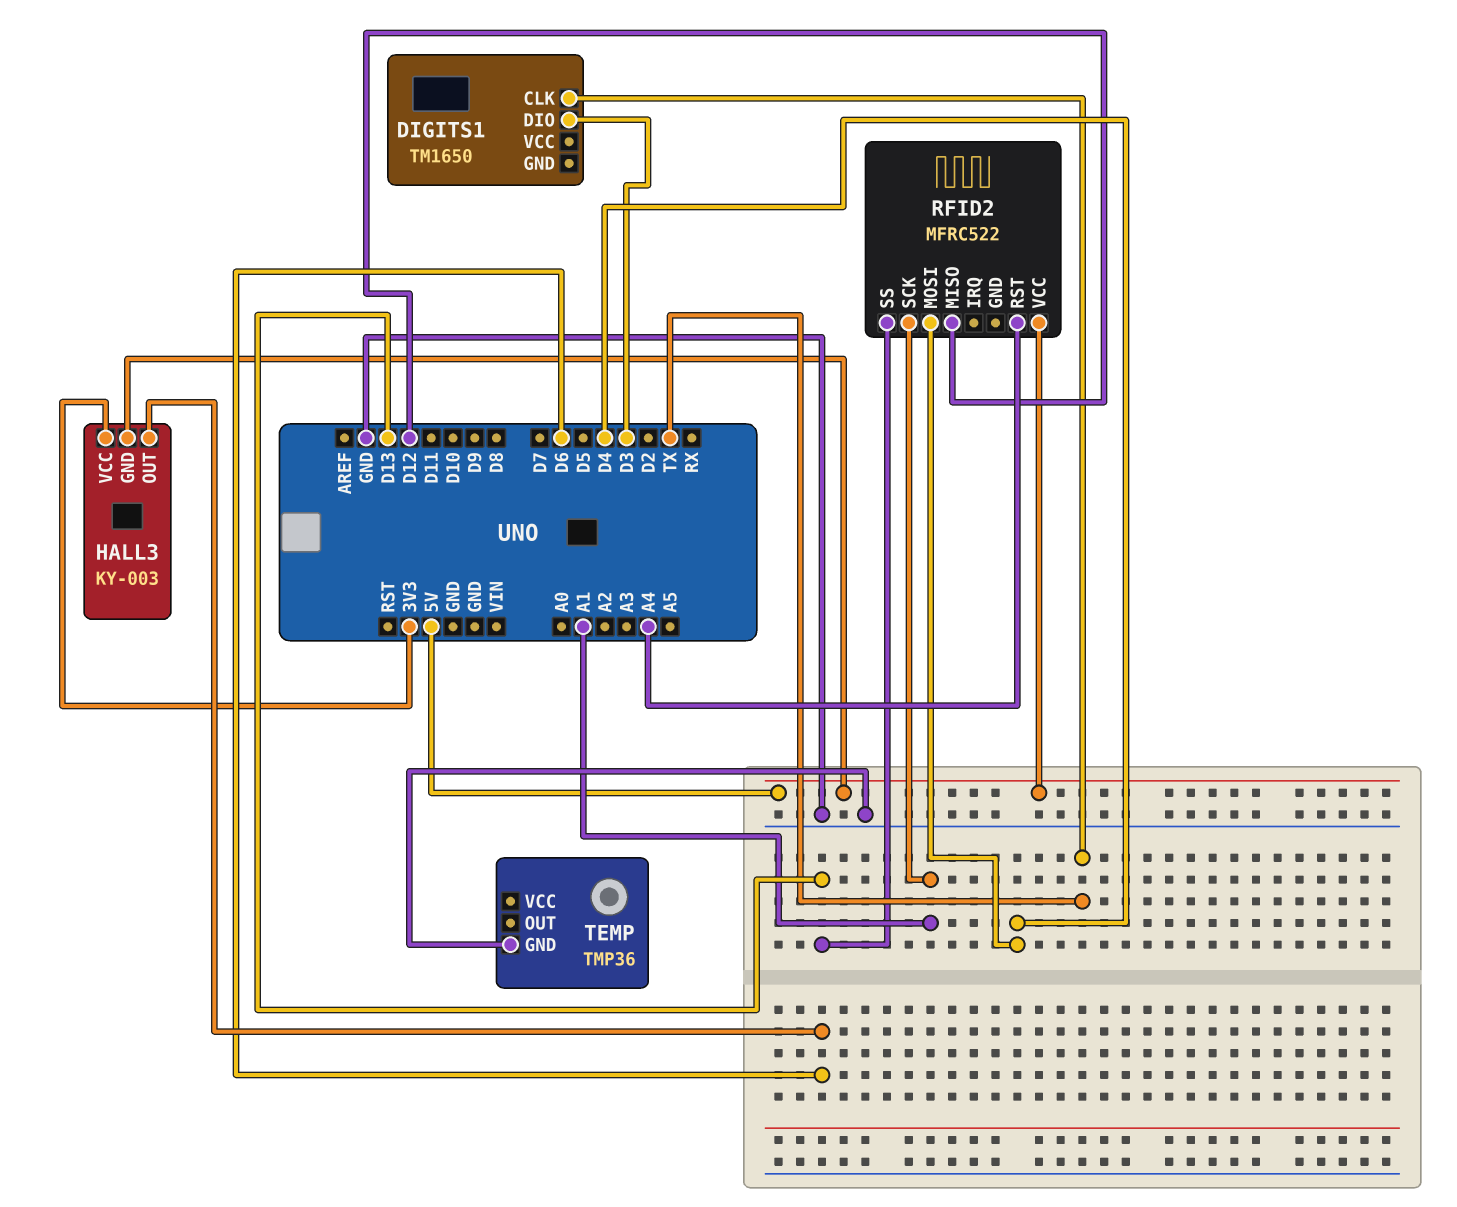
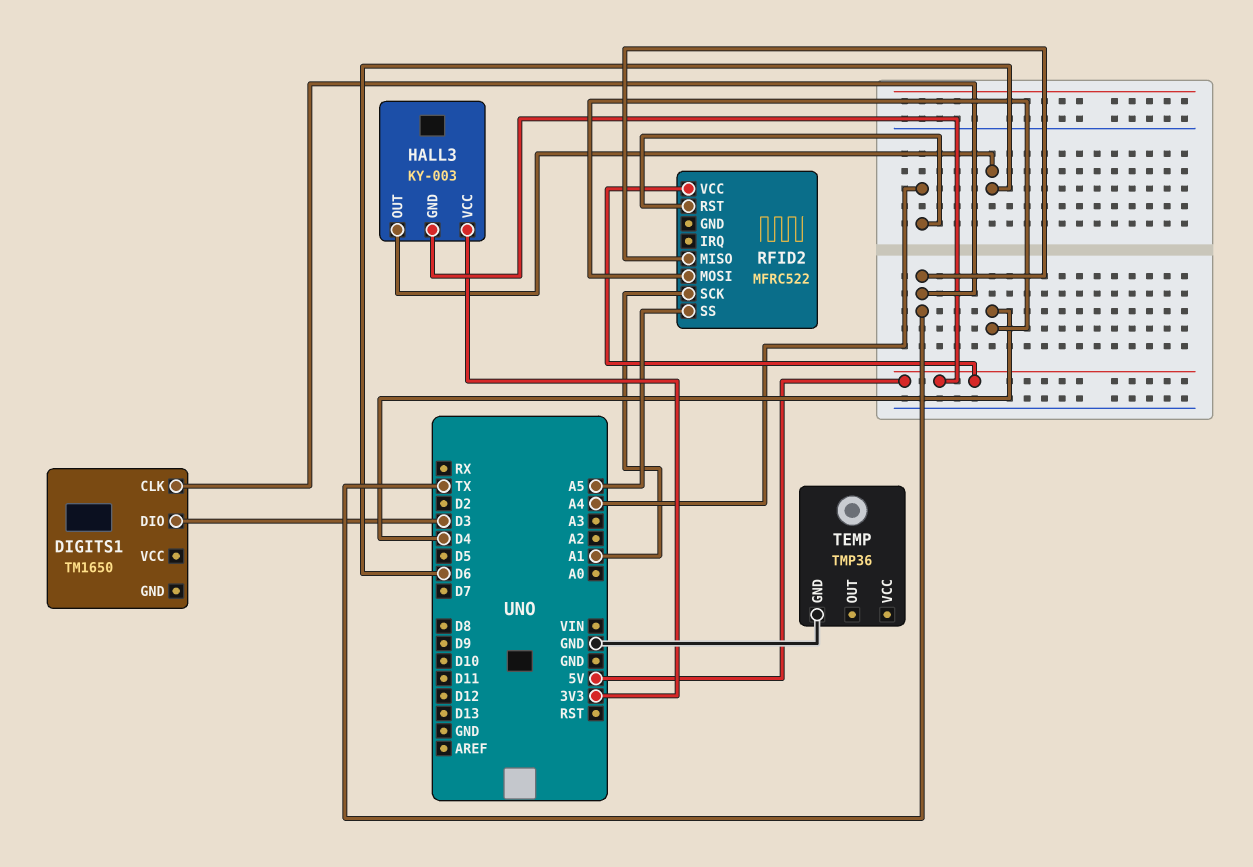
RFID2 pin MISO: D12 -> TX
RFID2 pin SS: D13 -> A5

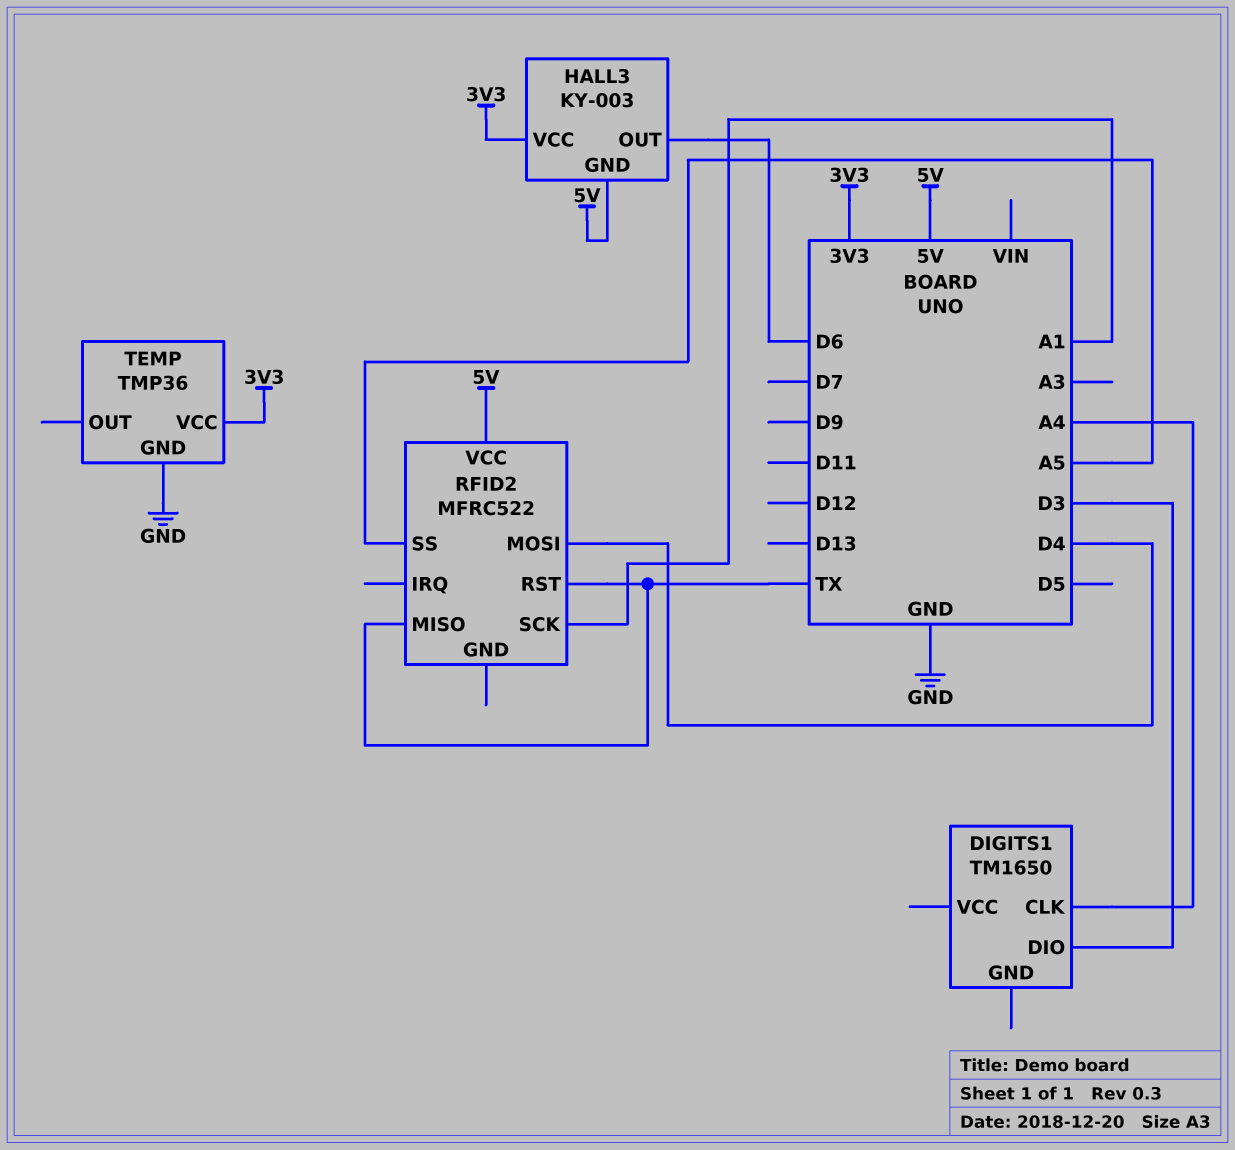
DIGITS1 pin CLK: TX -> A4
RFID2 pin RST: A4 -> TX
TEMP pin VCC: none -> 3V3

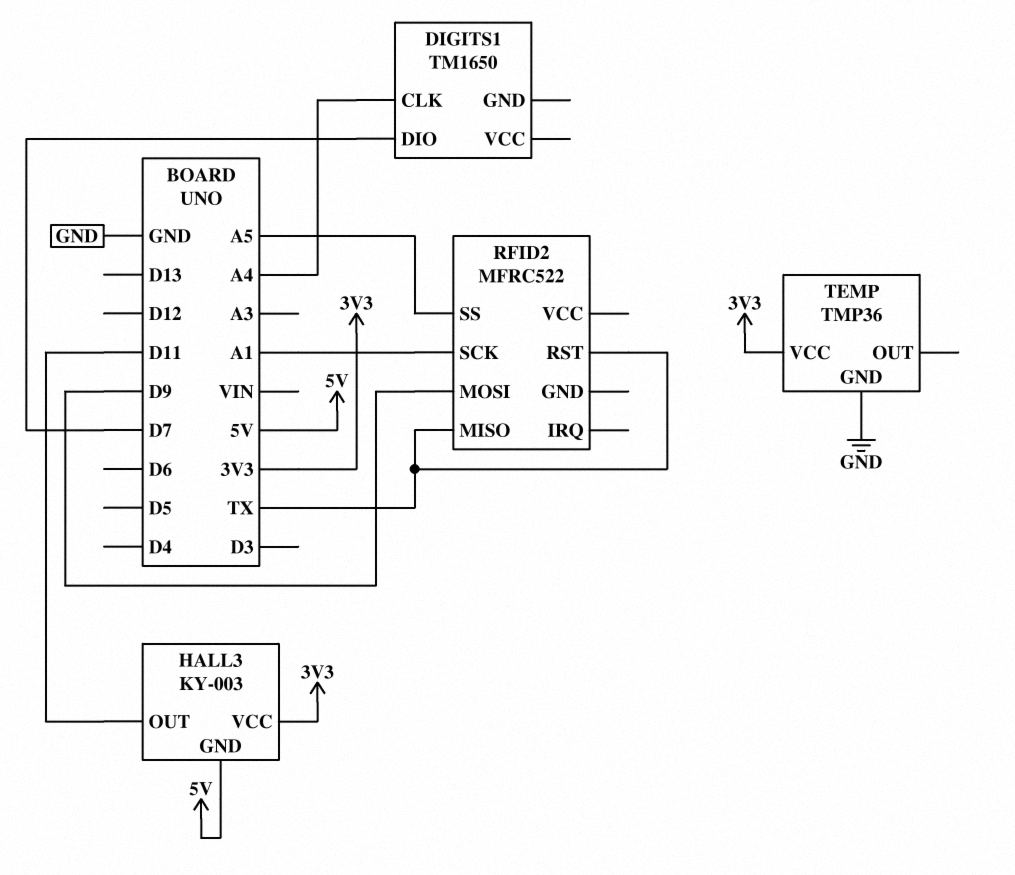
DIGITS1 pin DIO: D3 -> D7
HALL3 pin OUT: D6 -> D11
RFID2 pin MOSI: D4 -> D9
RFID2 pin VCC: 5V -> none

